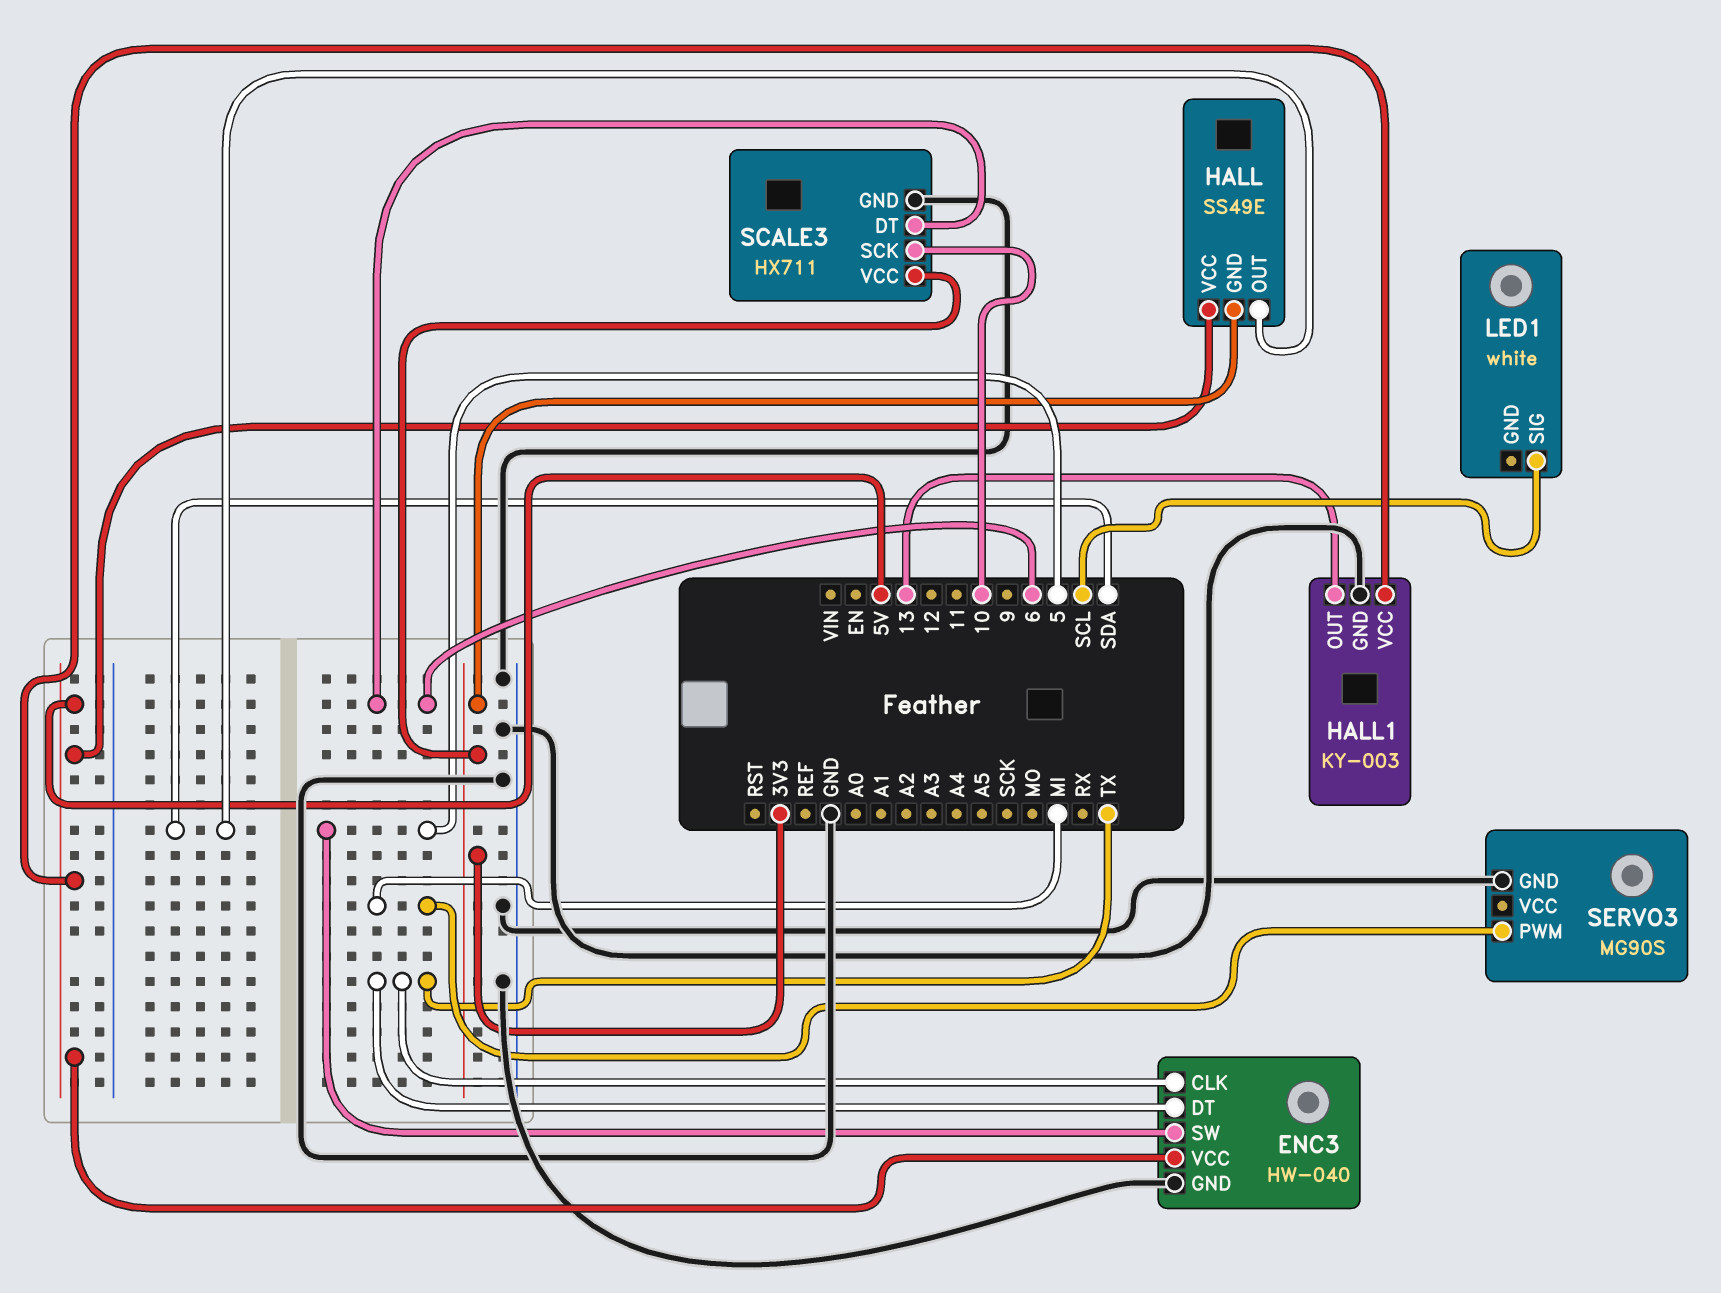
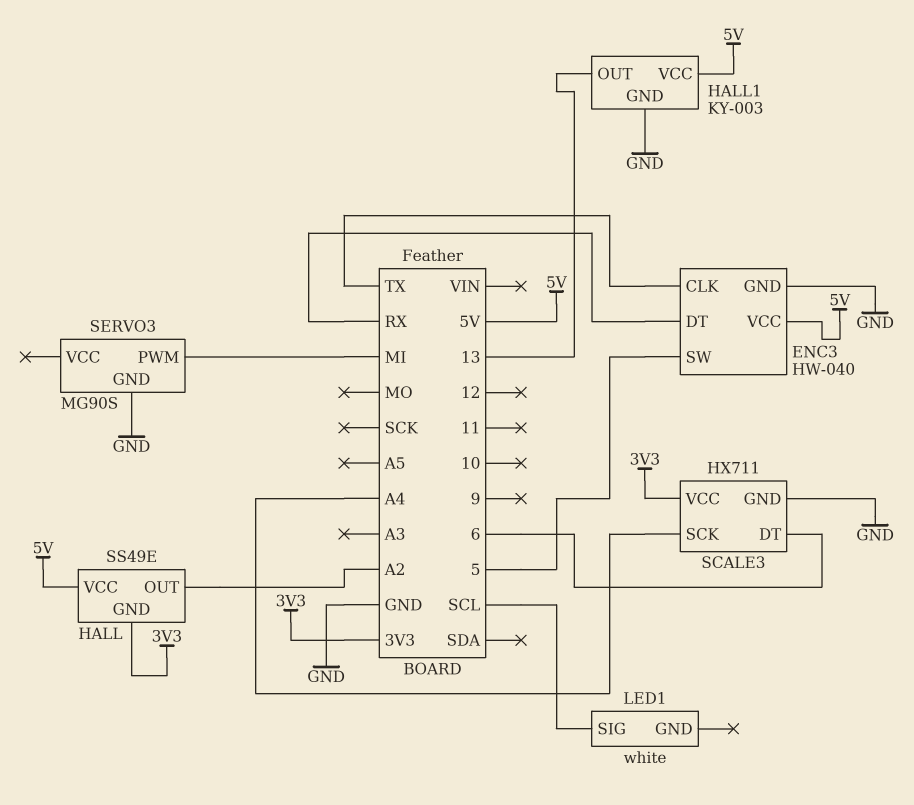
ENC3 pin DT: TX -> RX
HALL pin OUT: SDA -> A2
SCALE3 pin SCK: 10 -> A4

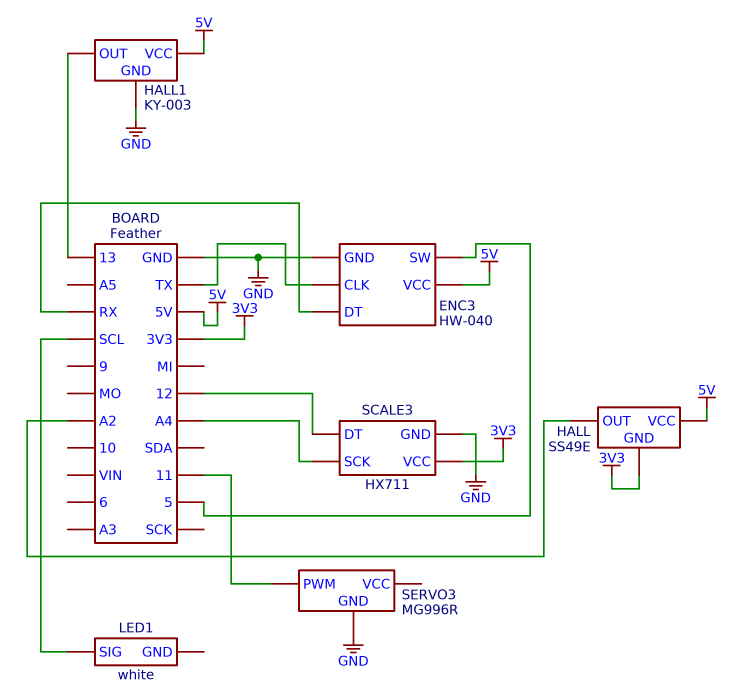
SCALE3 pin DT: 6 -> 12
SERVO3: MG90S -> MG996R
SERVO3 pin PWM: MI -> 11

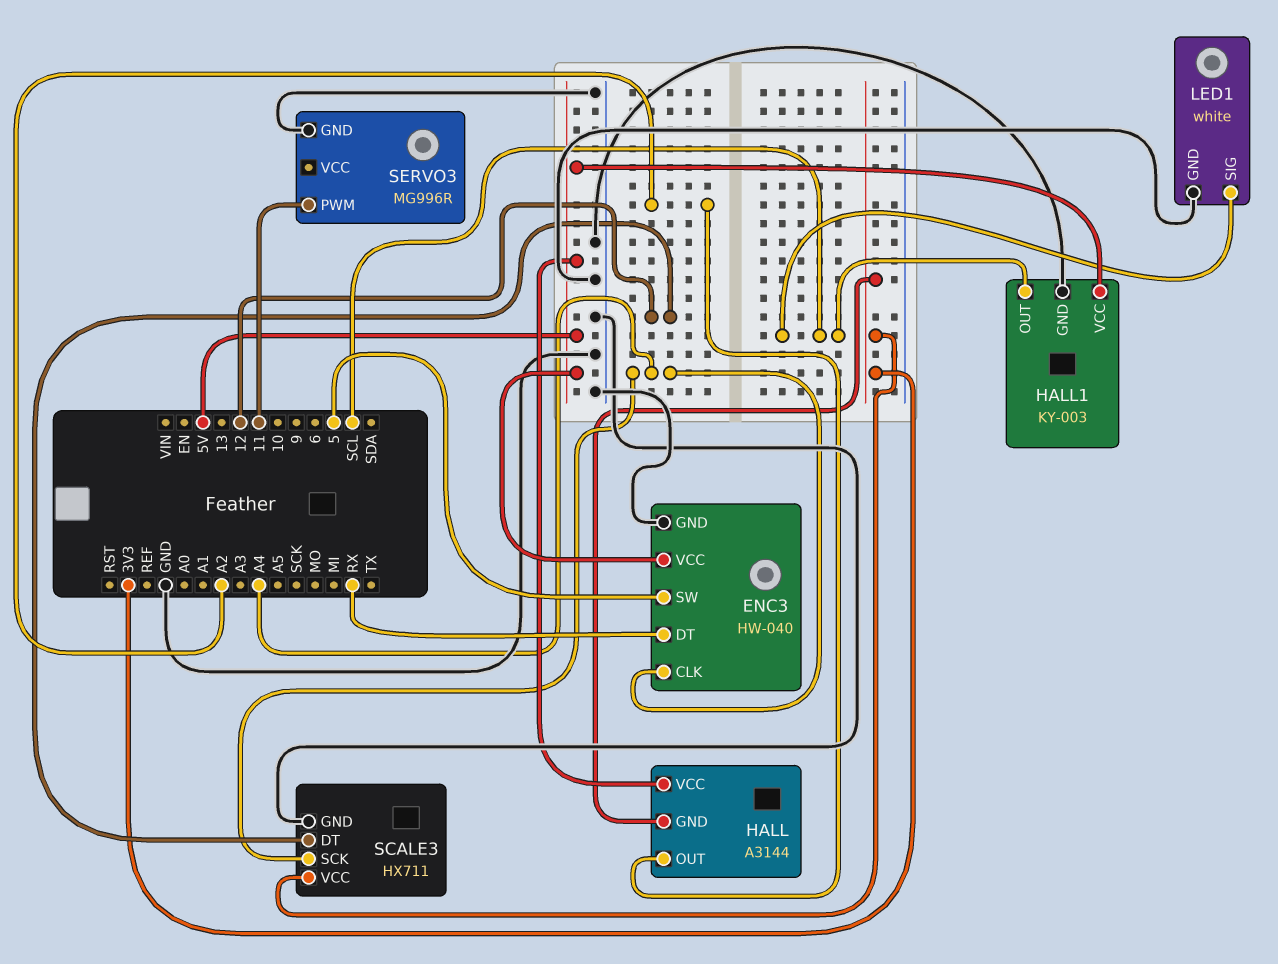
ENC3 pin CLK: TX -> A4
HALL: SS49E -> A3144
HALL1 pin OUT: 13 -> SCL
LED1 pin GND: none -> GND

